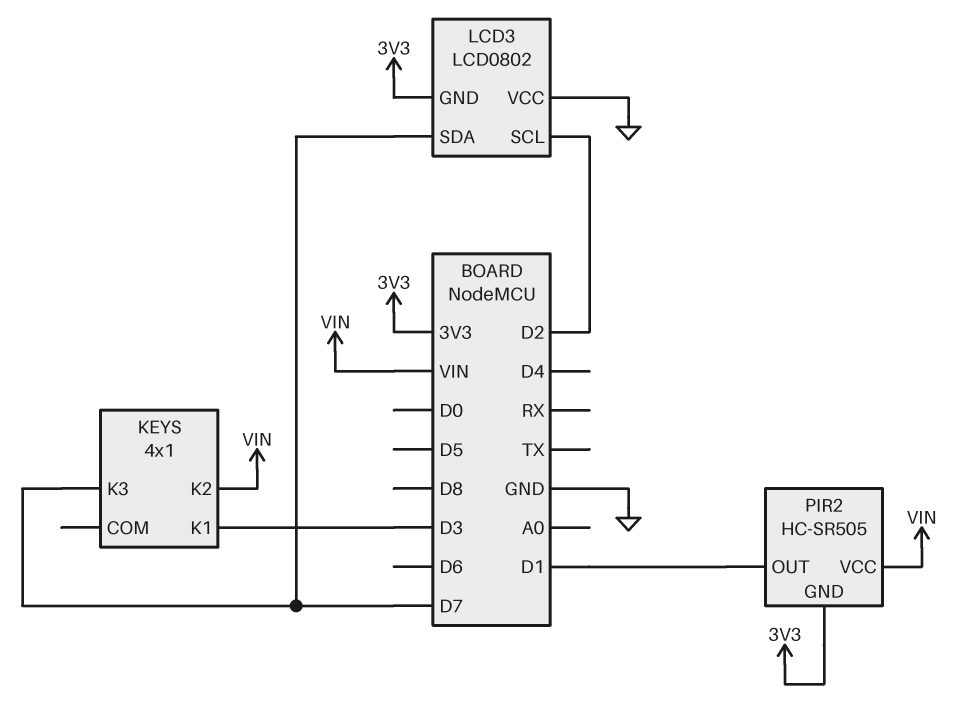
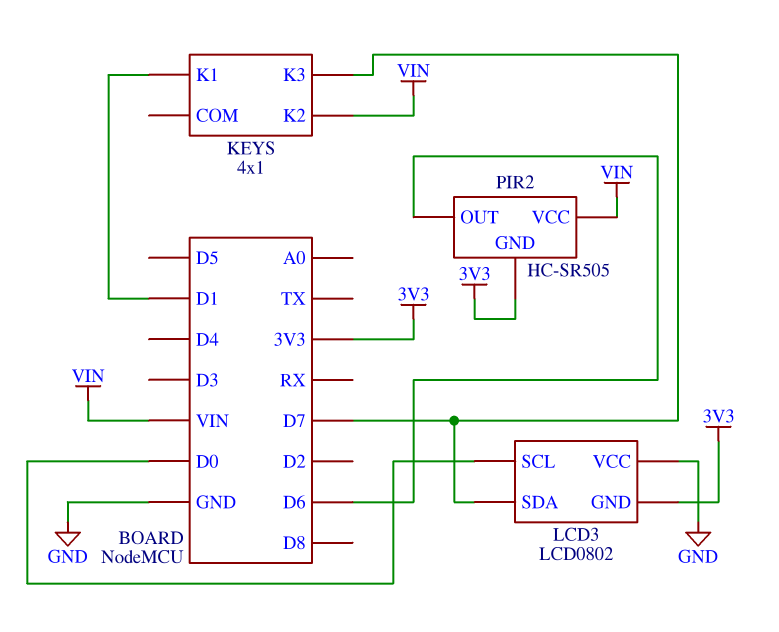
KEYS pin K1: D3 -> D1
LCD3 pin SCL: D2 -> D0
PIR2 pin OUT: D1 -> D6

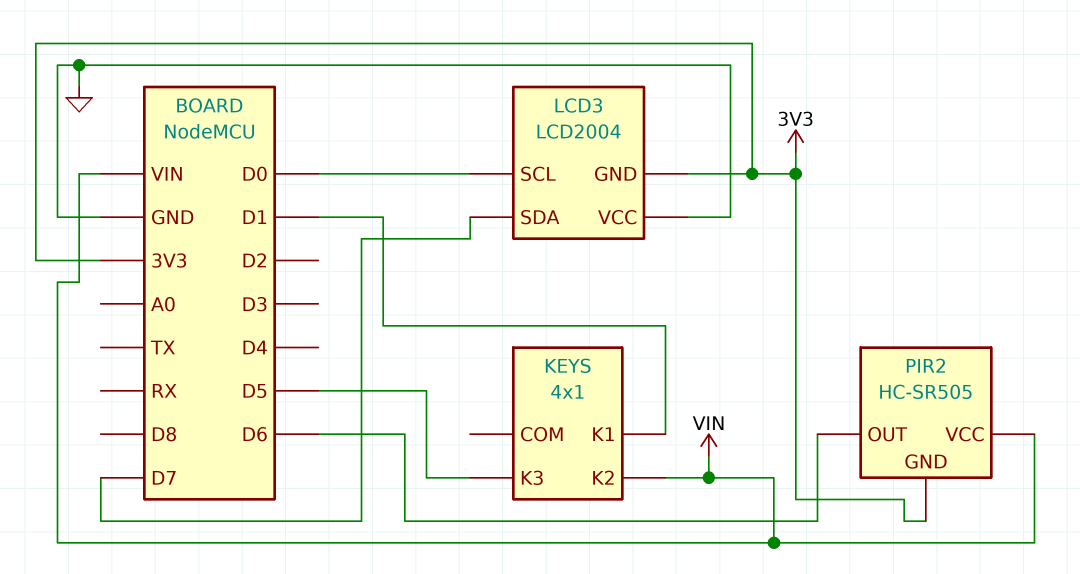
KEYS pin K3: D7 -> D5
LCD3: LCD0802 -> LCD2004

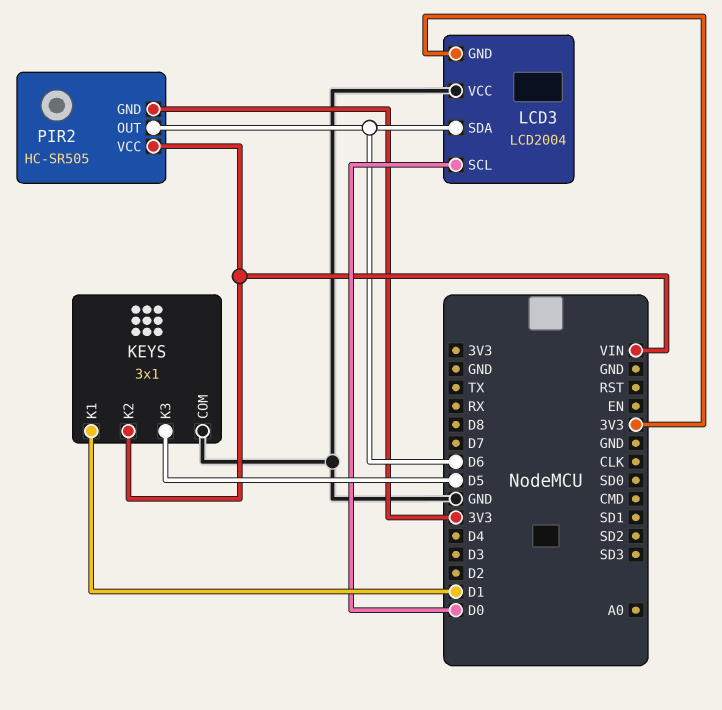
KEYS: 4x1 -> 3x1
KEYS pin COM: none -> GND
LCD3 pin SDA: D7 -> D6

